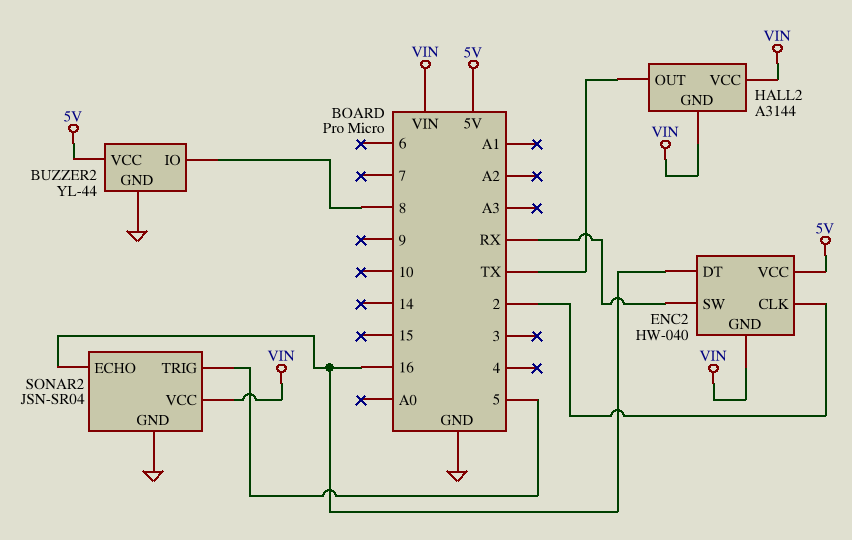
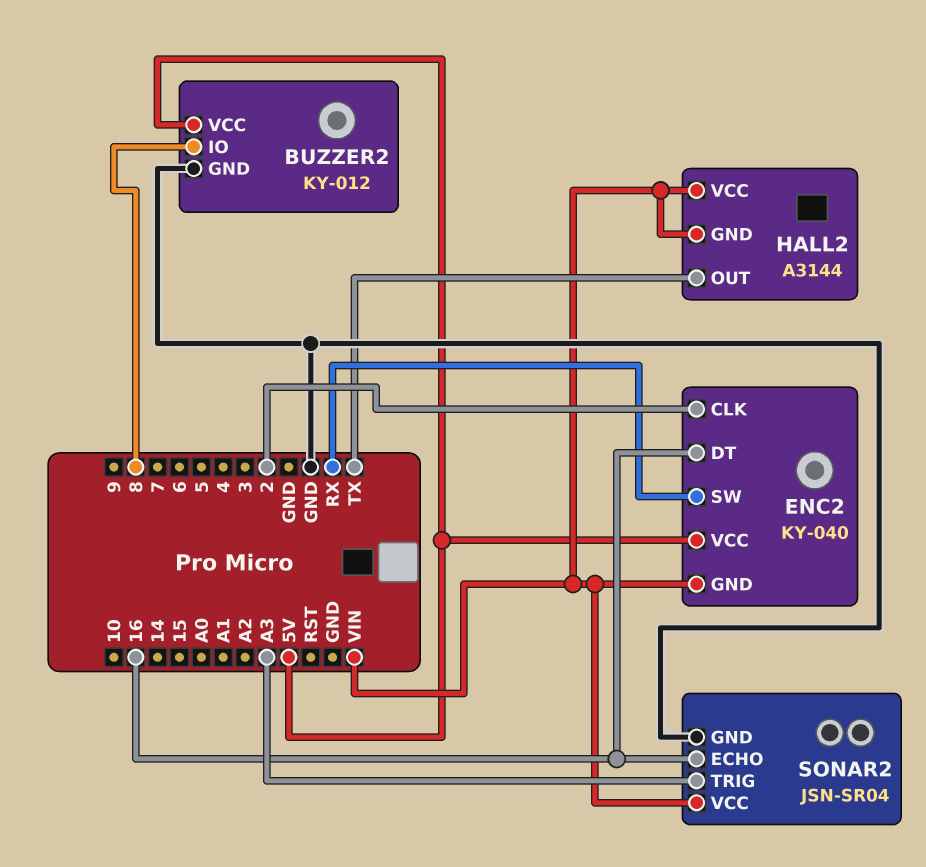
BUZZER2: YL-44 -> KY-012
ENC2: HW-040 -> KY-040
SONAR2 pin TRIG: 5 -> A3

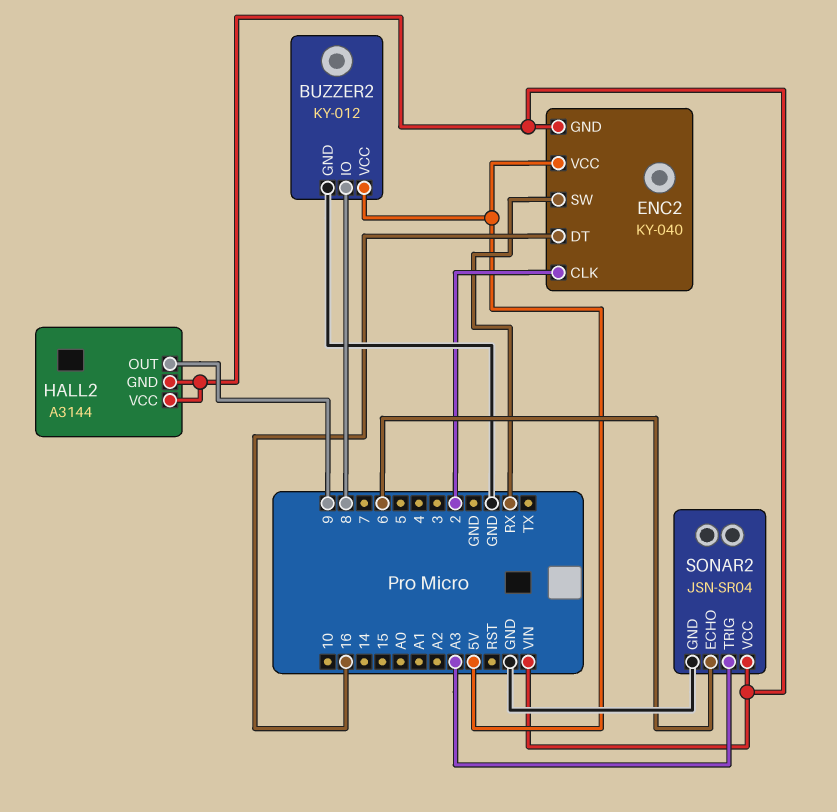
HALL2 pin OUT: TX -> 9
SONAR2 pin ECHO: 16 -> 6

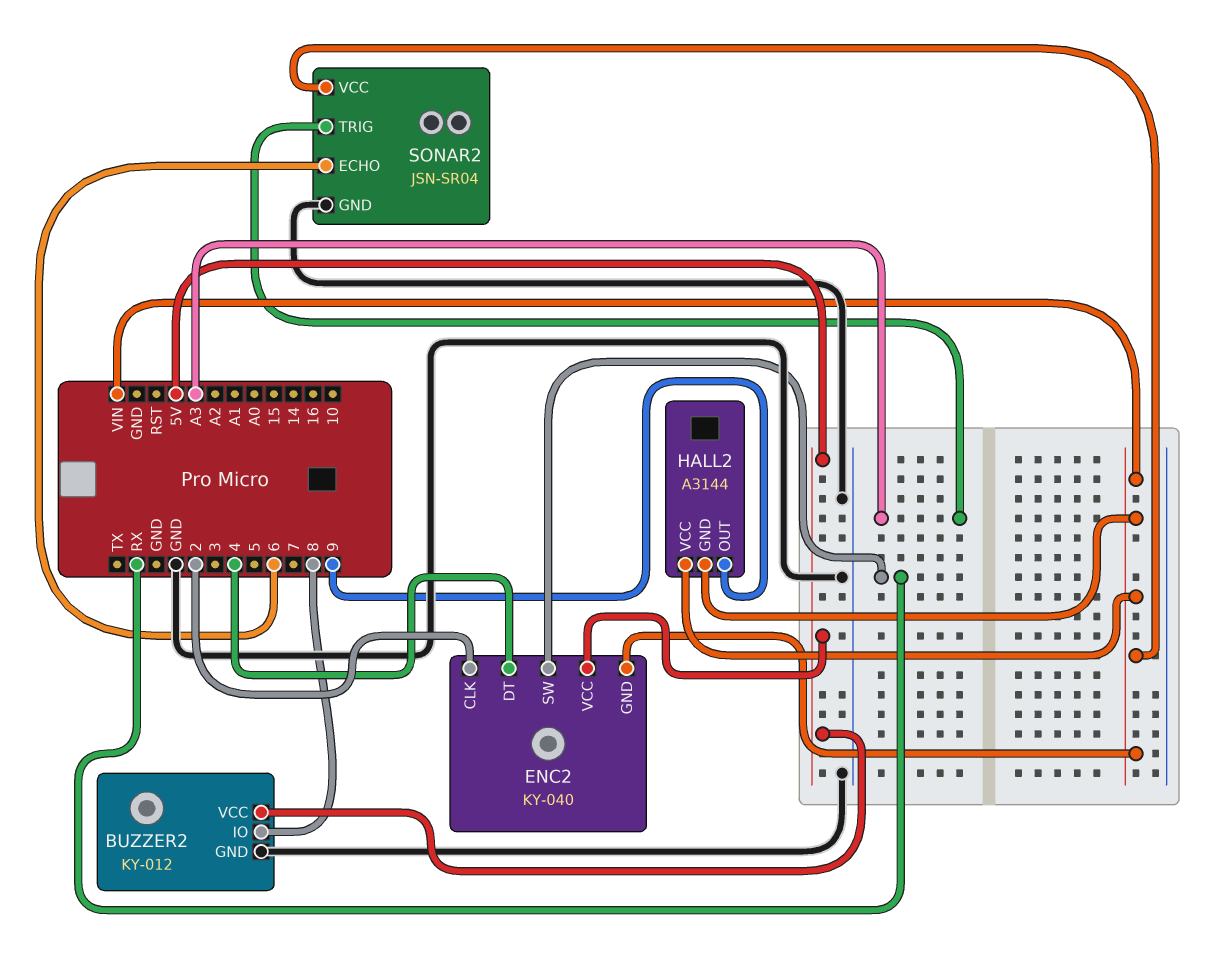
ENC2 pin DT: 16 -> 4

